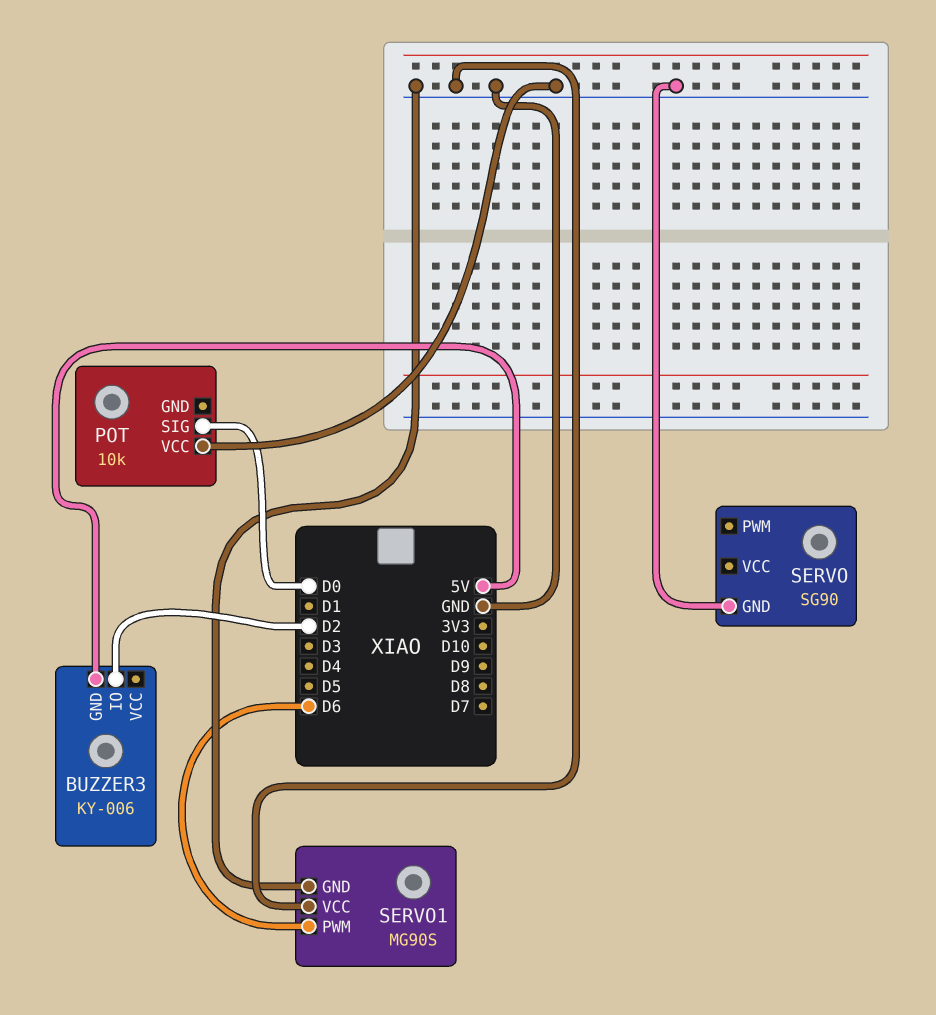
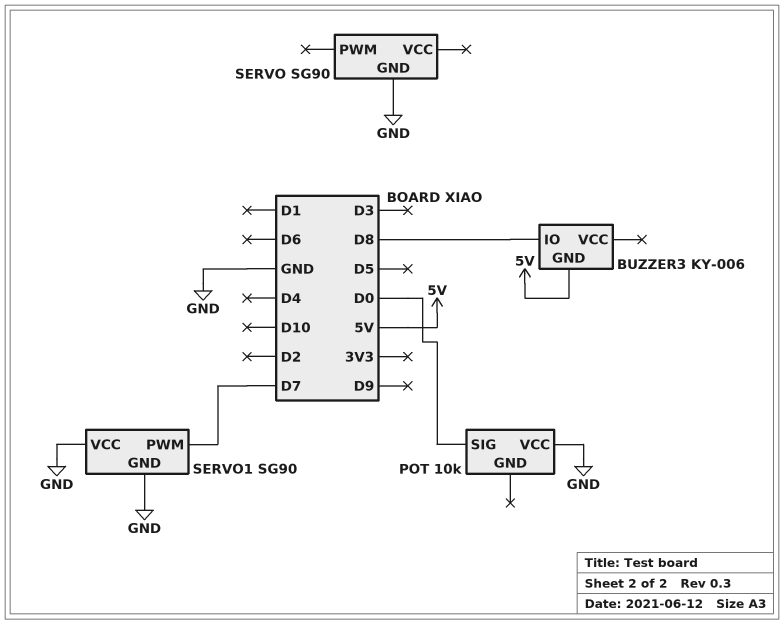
BUZZER3 pin IO: D2 -> D8
SERVO1: MG90S -> SG90
SERVO1 pin PWM: D6 -> D7

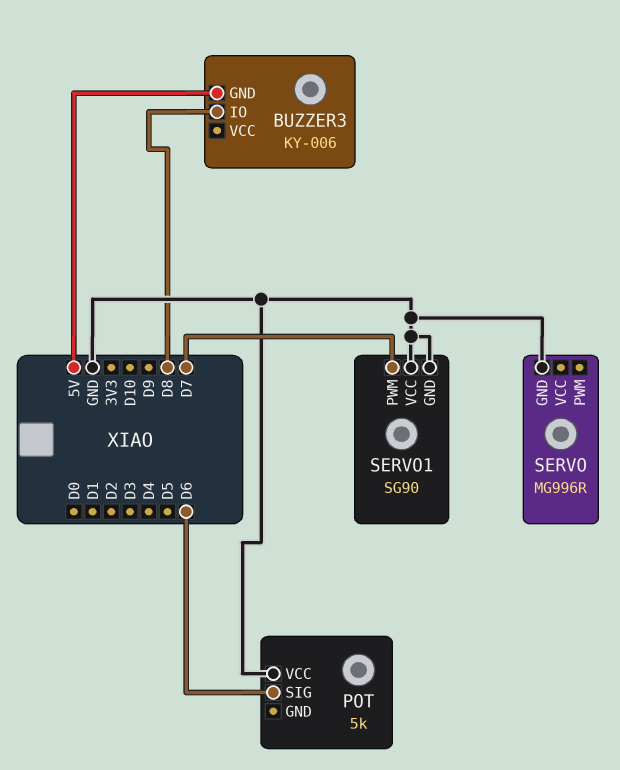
POT: 10k -> 5k
POT pin SIG: D0 -> D6
SERVO: SG90 -> MG996R

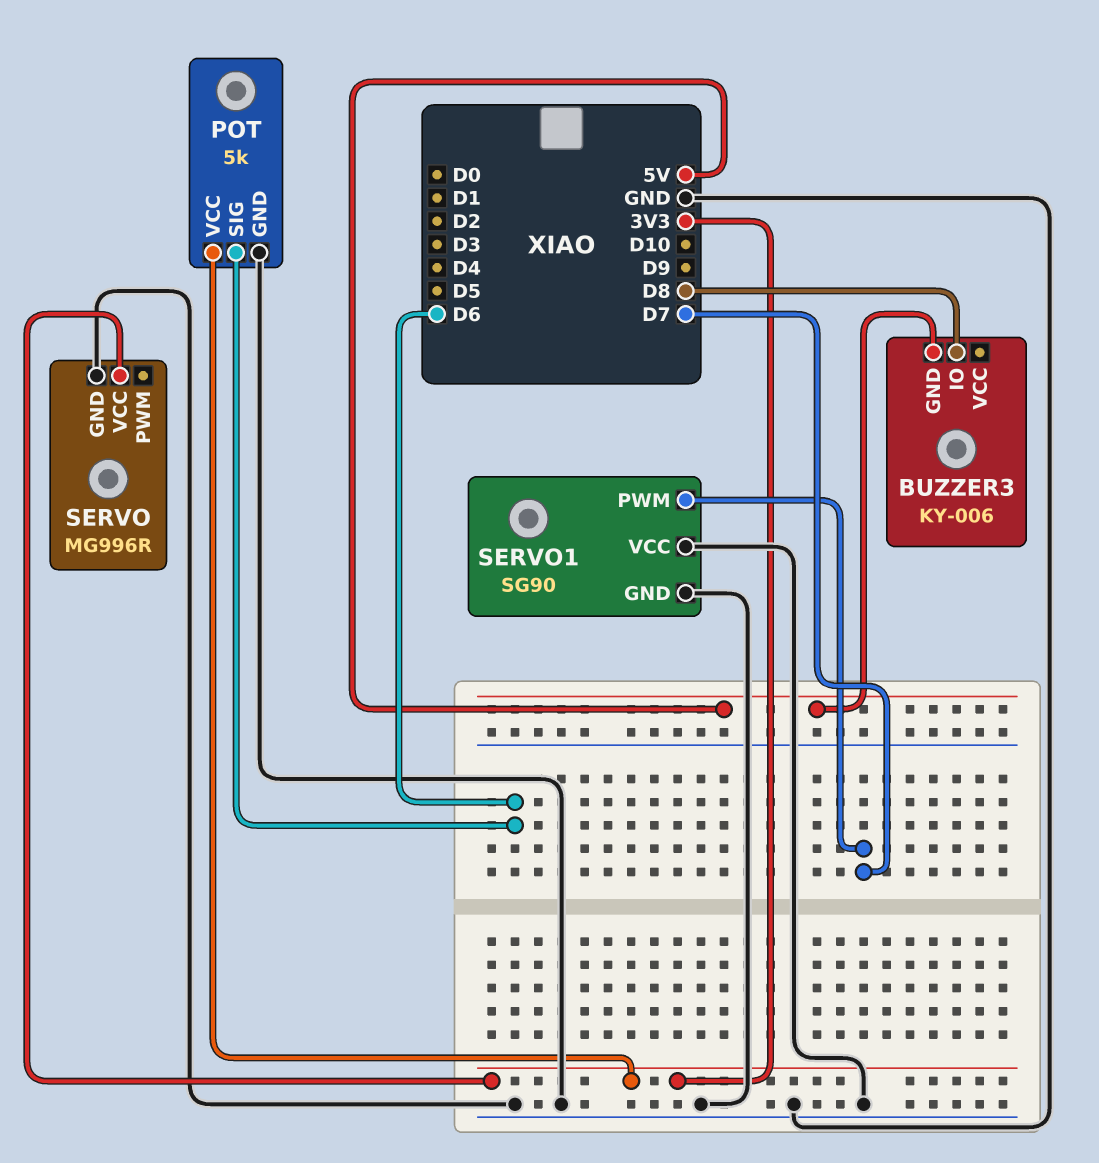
POT pin GND: none -> GND
POT pin VCC: GND -> 3V3
SERVO pin VCC: none -> 3V3

